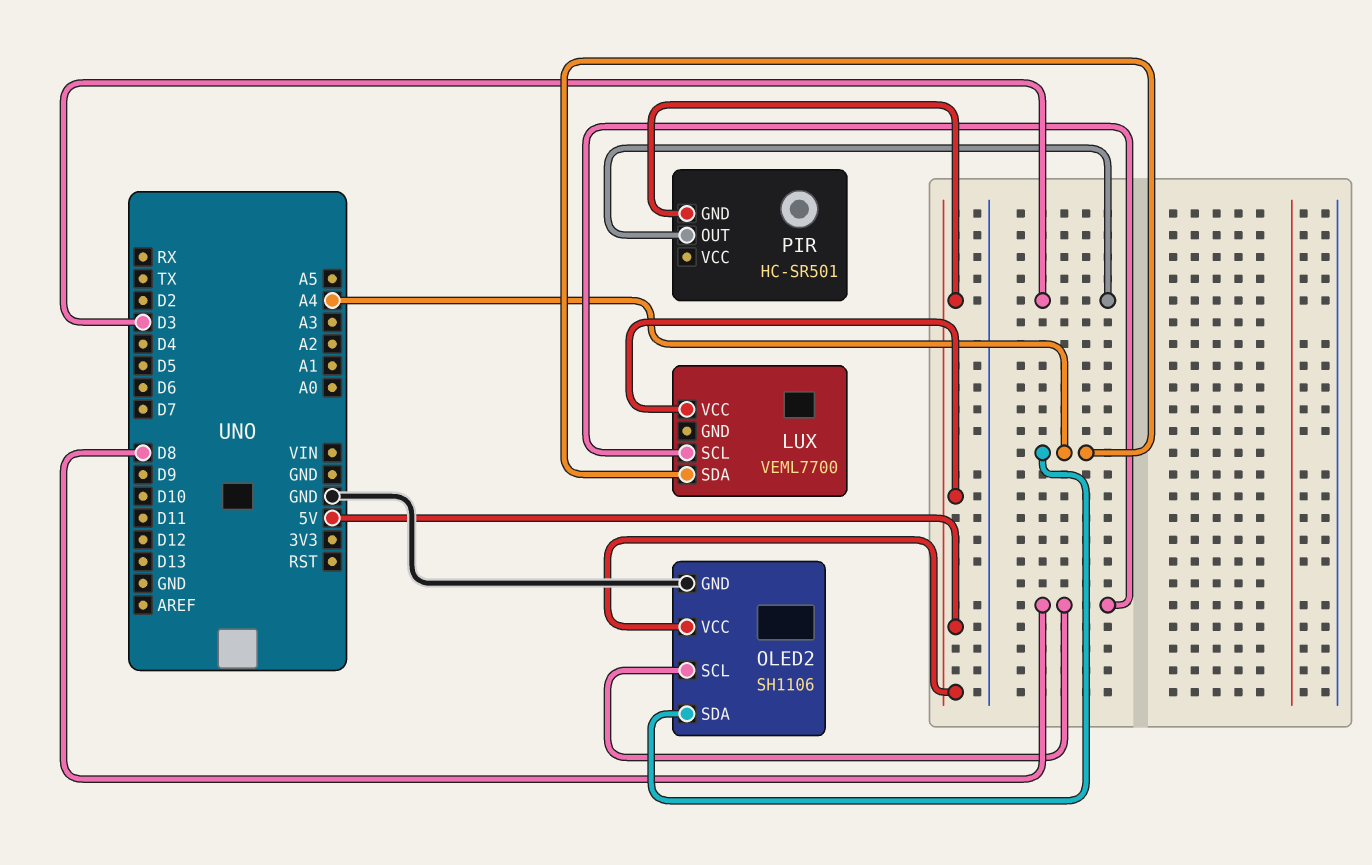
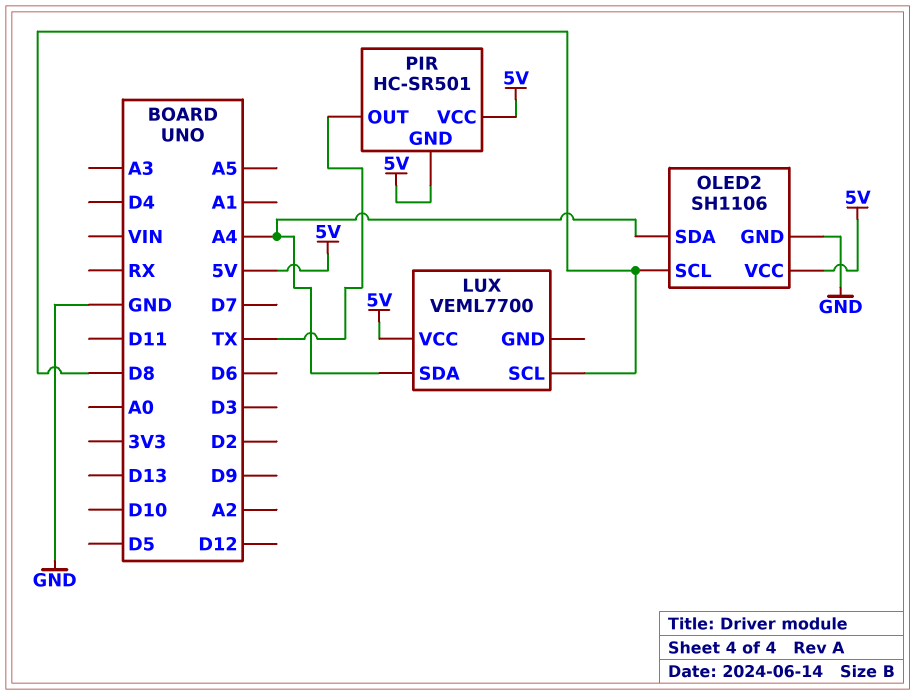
PIR pin OUT: D3 -> TX
PIR pin VCC: none -> 5V

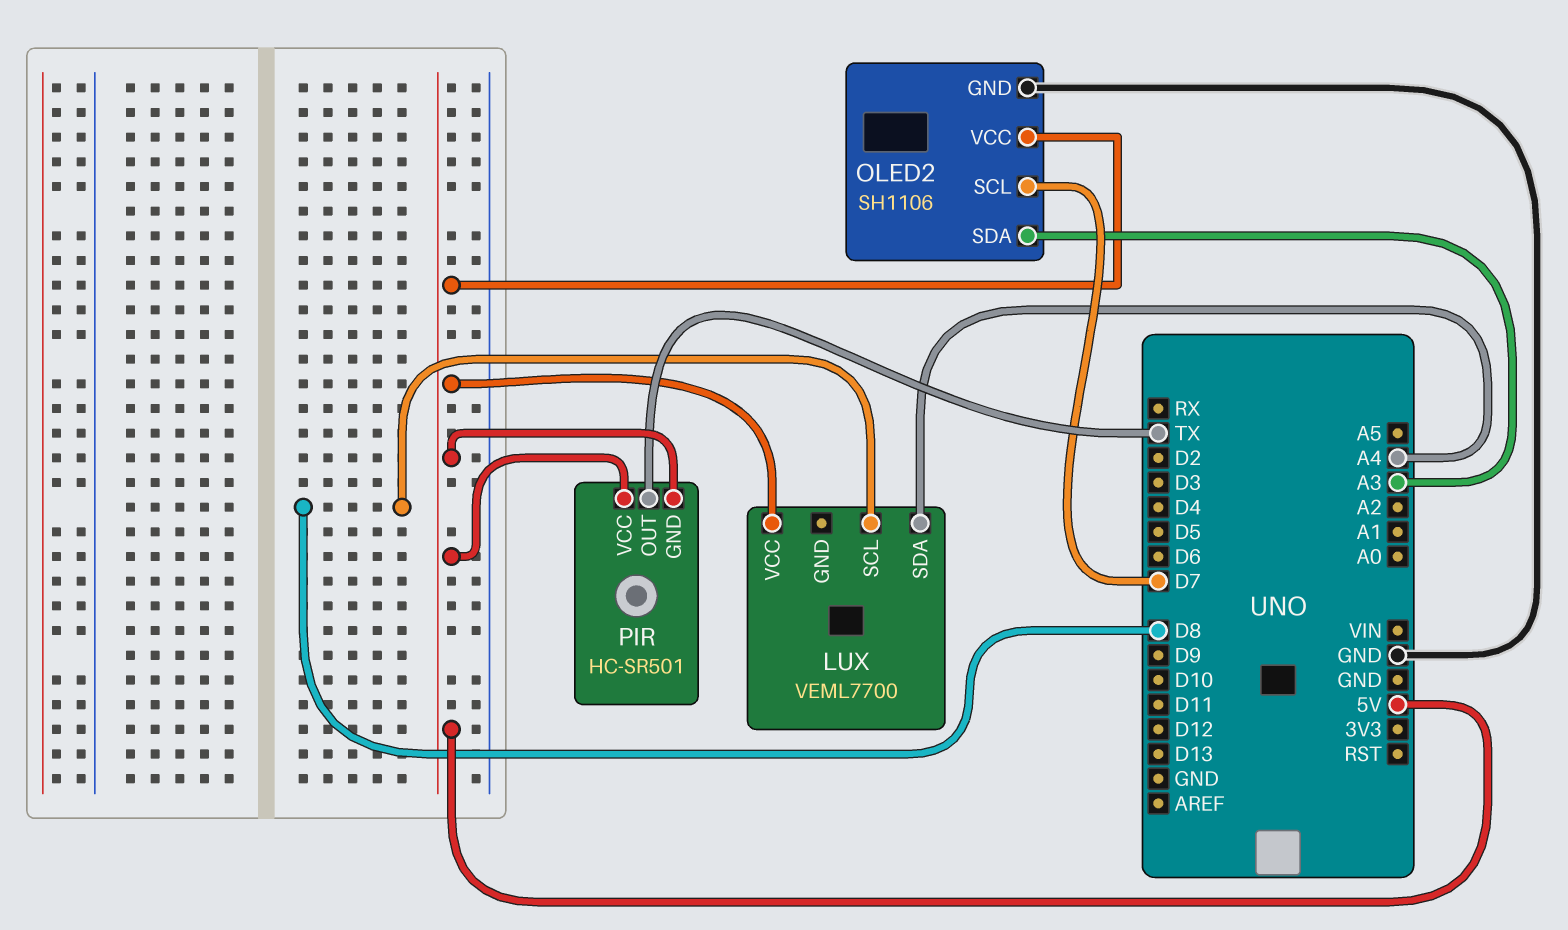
OLED2 pin SCL: D8 -> D7
OLED2 pin SDA: A4 -> A3

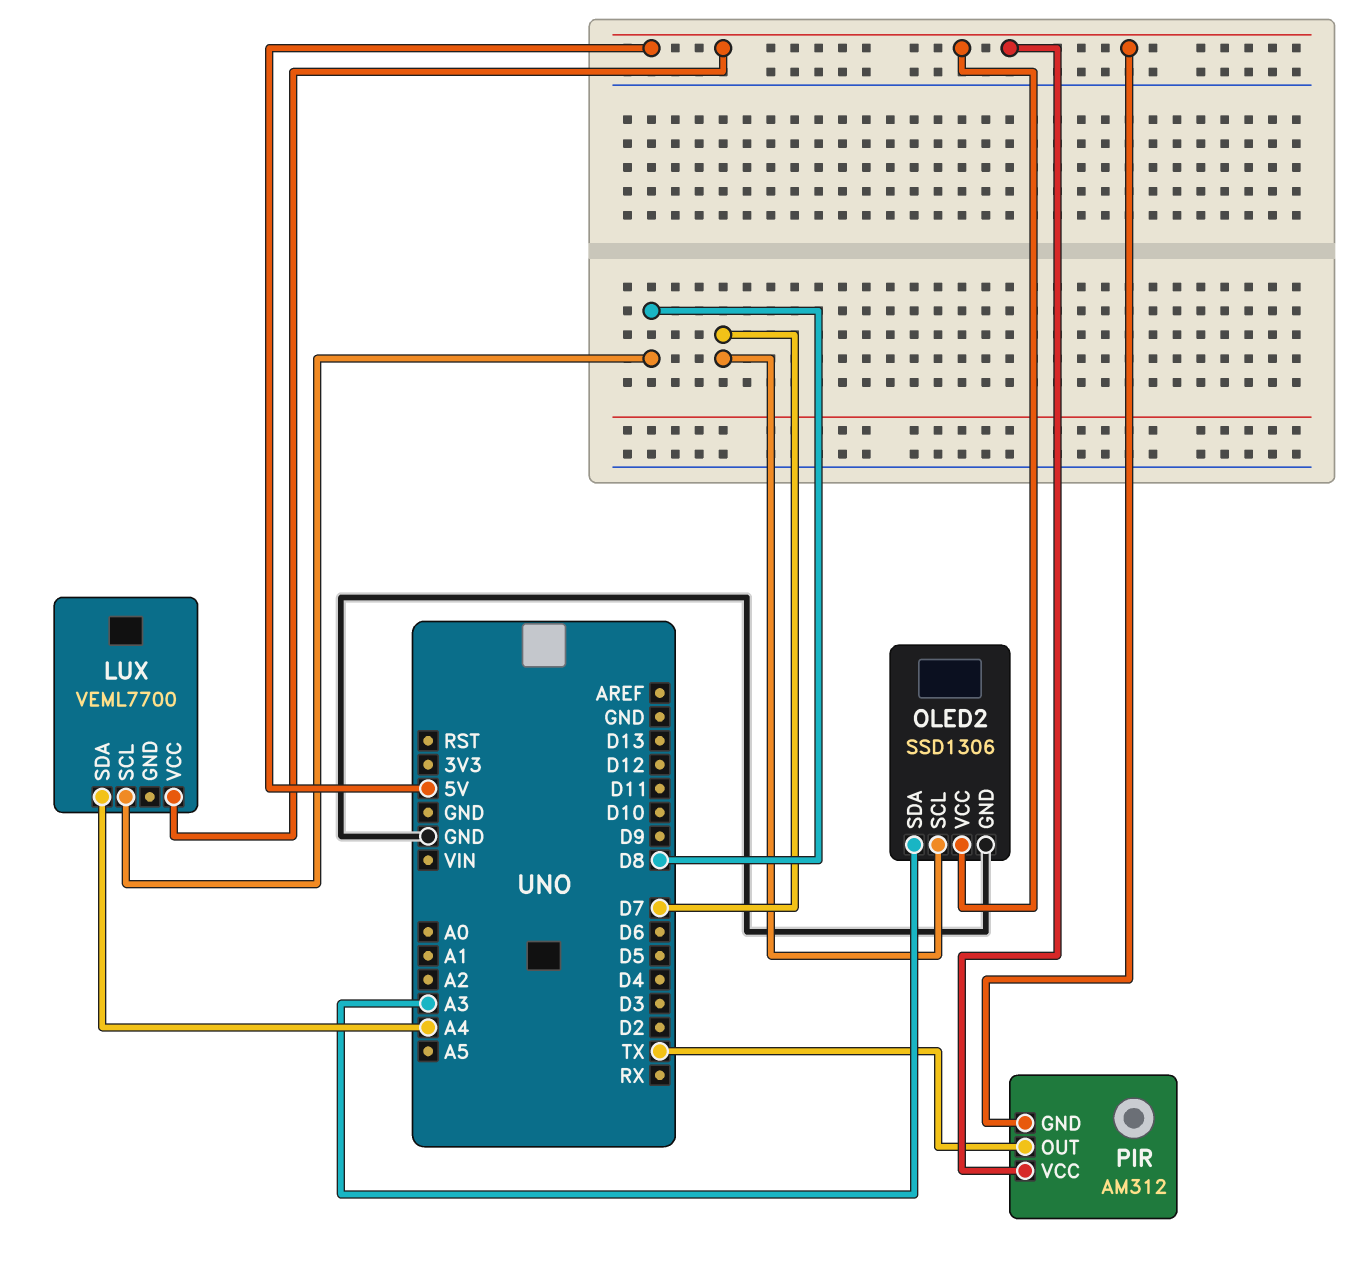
OLED2: SH1106 -> SSD1306
PIR: HC-SR501 -> AM312

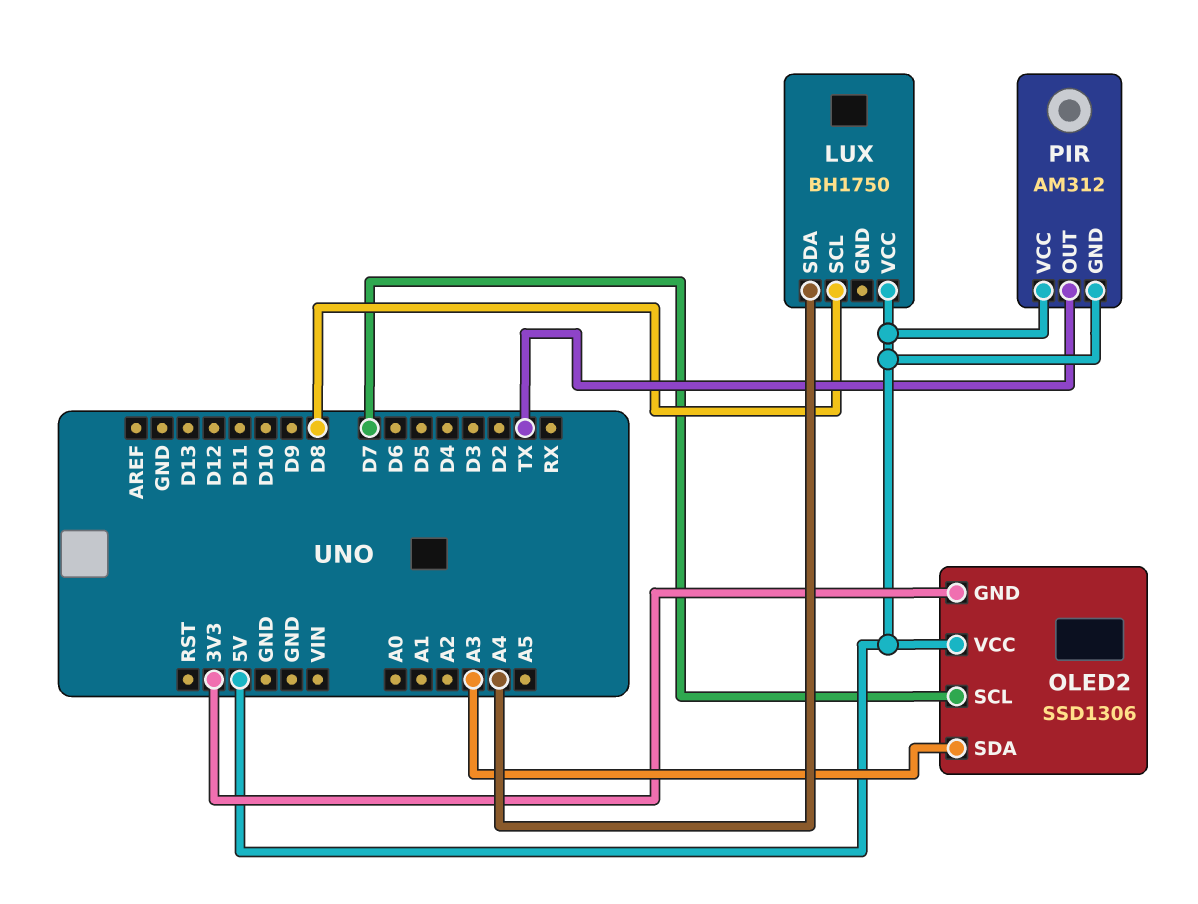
LUX: VEML7700 -> BH1750
OLED2 pin GND: GND -> 3V3

